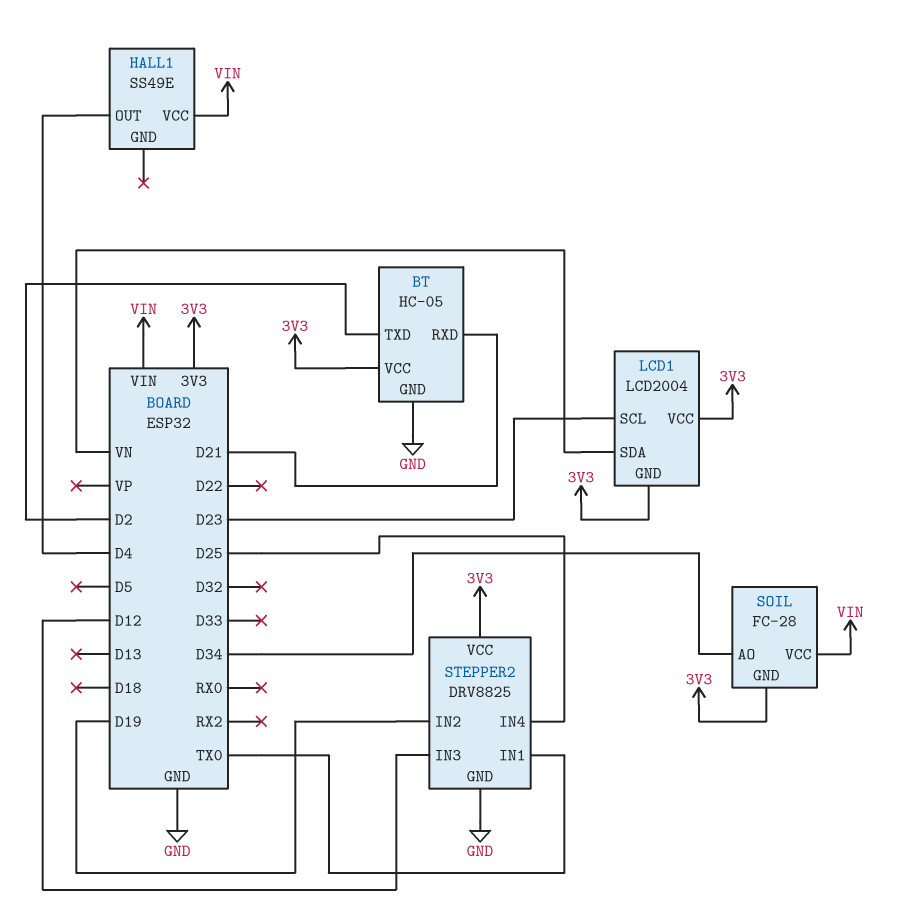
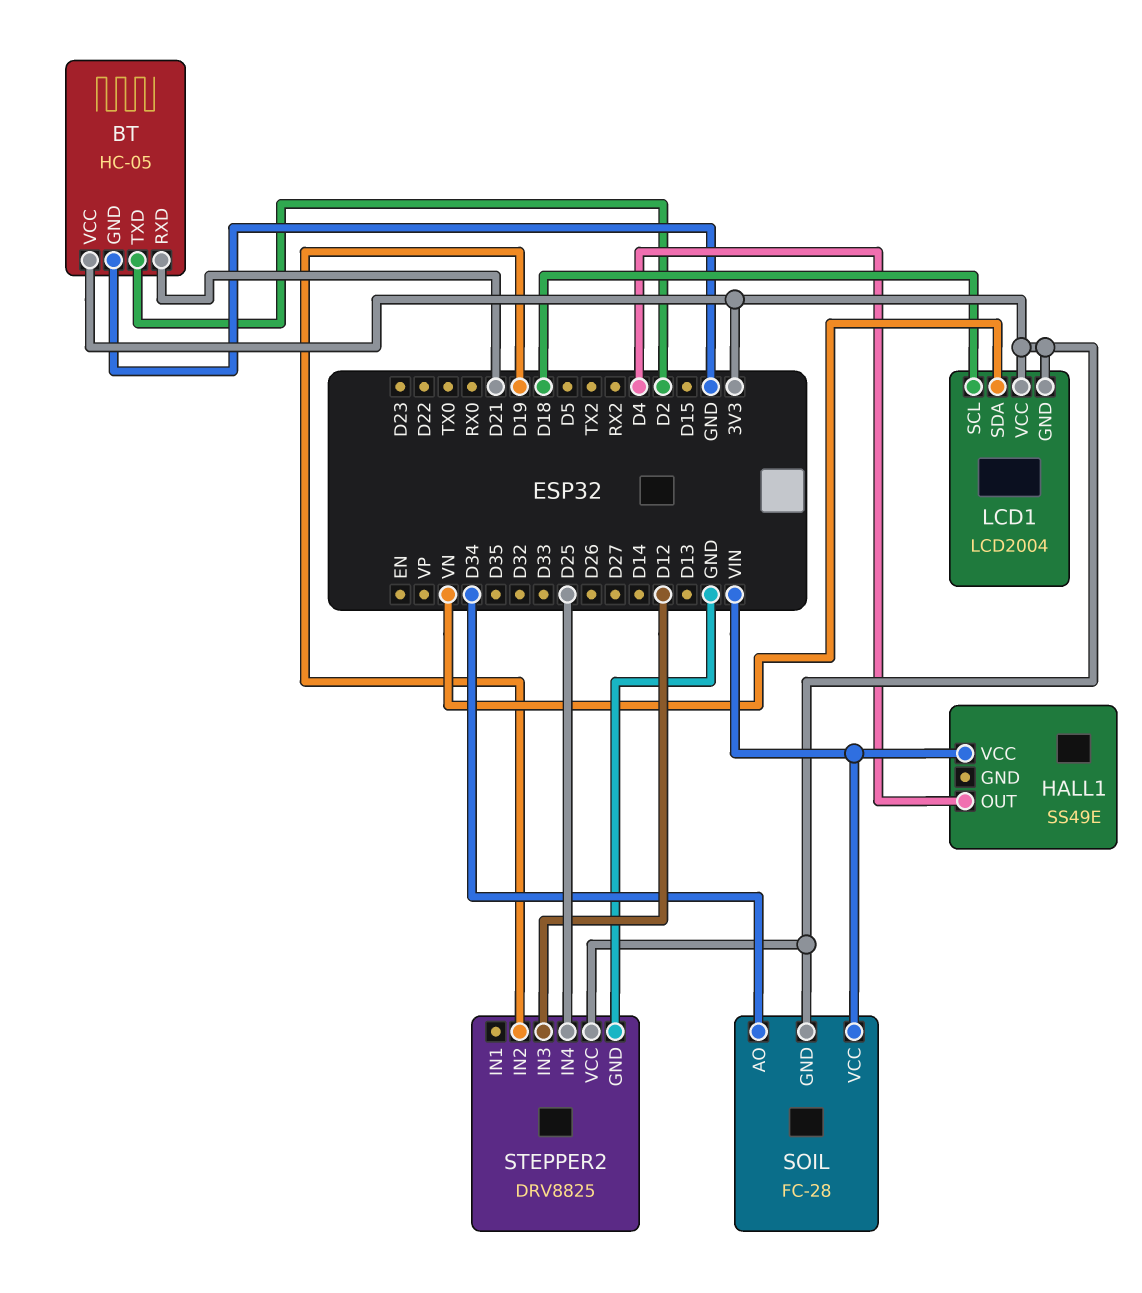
LCD1 pin SCL: D23 -> D18
STEPPER2 pin IN1: TX0 -> none

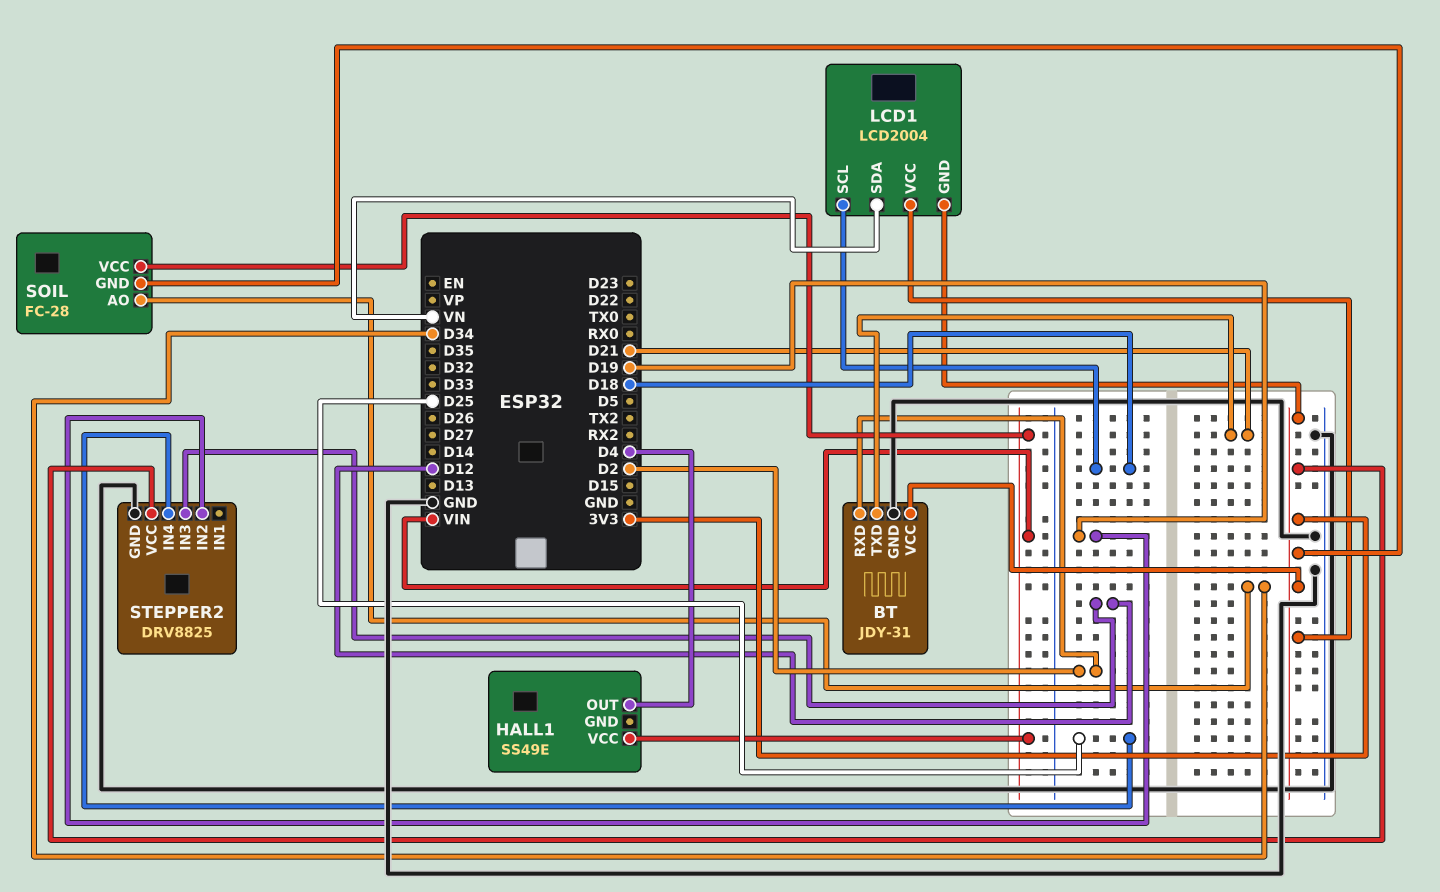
BT: HC-05 -> JDY-31
BT pin RXD: D21 -> D2
BT pin TXD: D2 -> D21

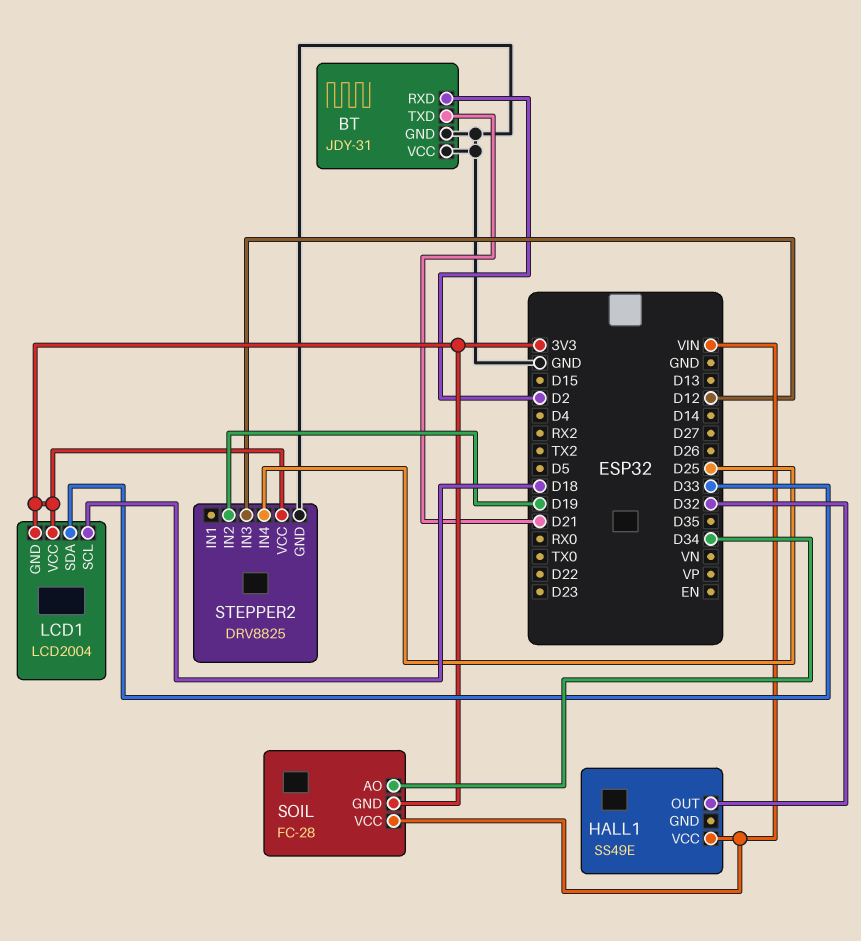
BT pin VCC: 3V3 -> GND
HALL1 pin OUT: D4 -> D32
LCD1 pin SDA: VN -> D33

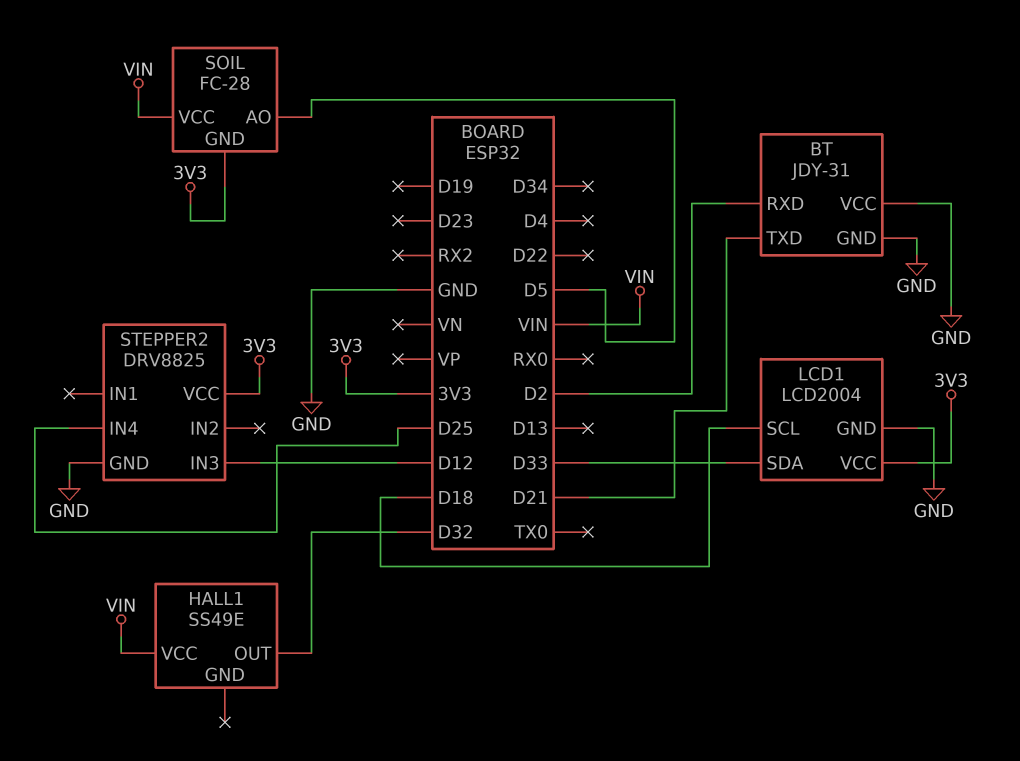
LCD1 pin GND: 3V3 -> GND
SOIL pin AO: D34 -> D5
STEPPER2 pin IN2: D19 -> none

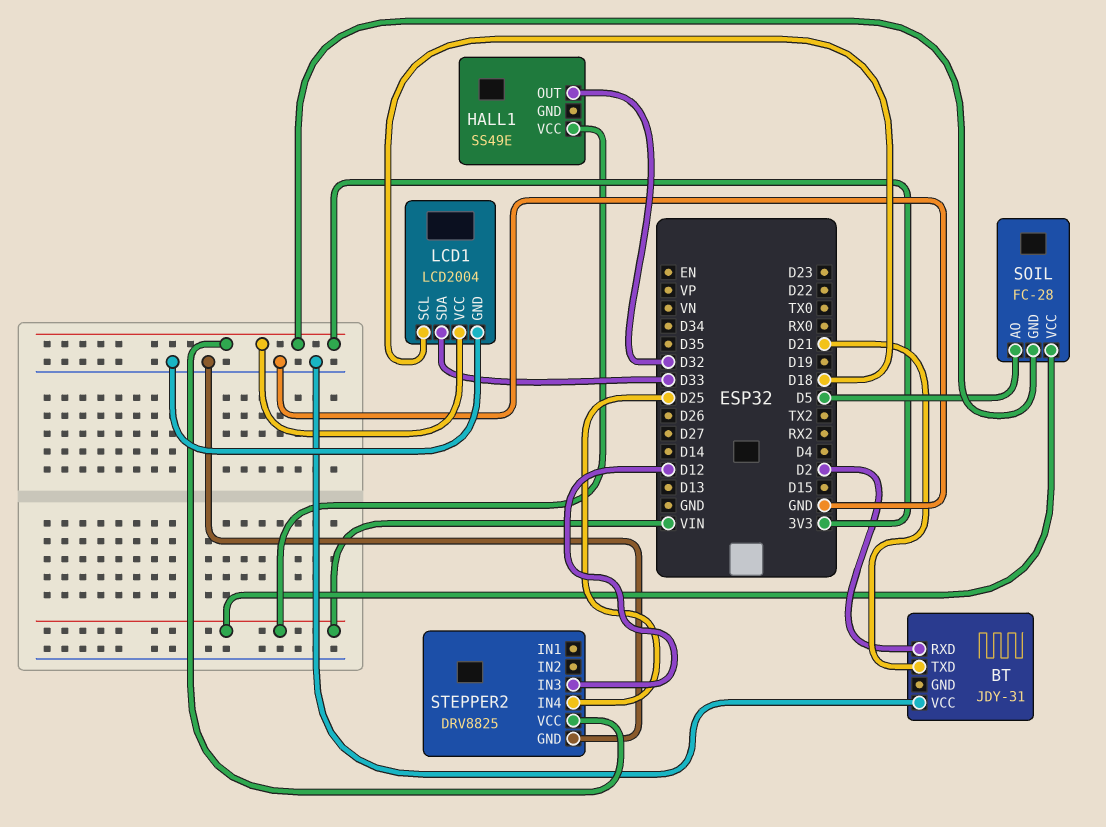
BT pin GND: GND -> none

